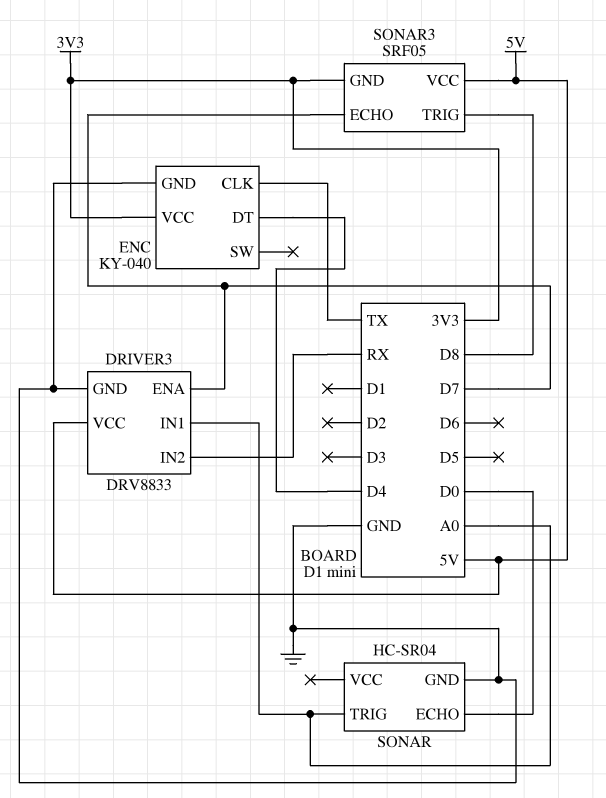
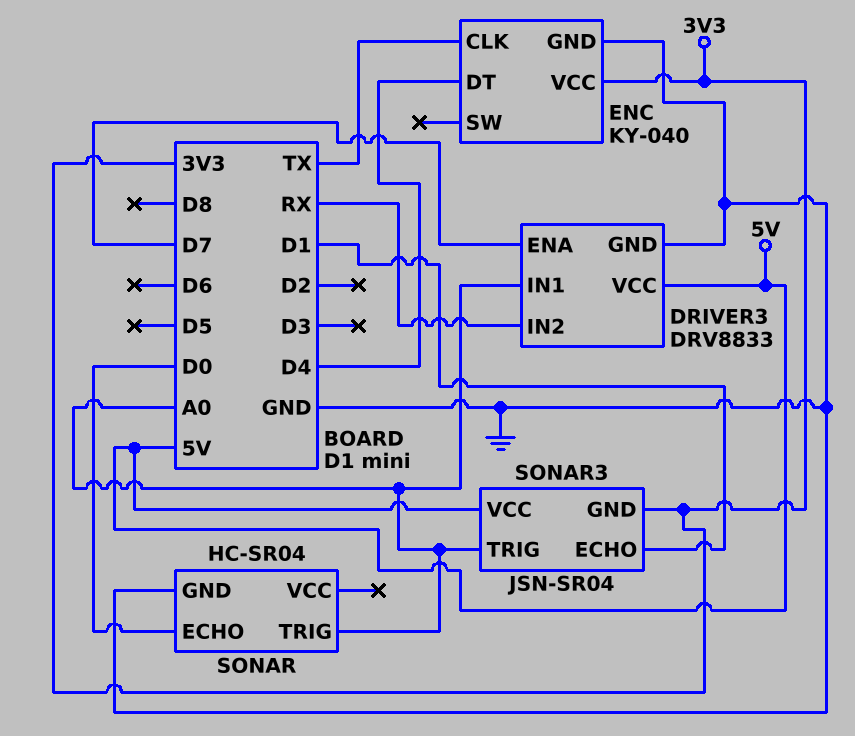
SONAR3: SRF05 -> JSN-SR04
SONAR3 pin ECHO: D7 -> D1
SONAR3 pin TRIG: D8 -> A0

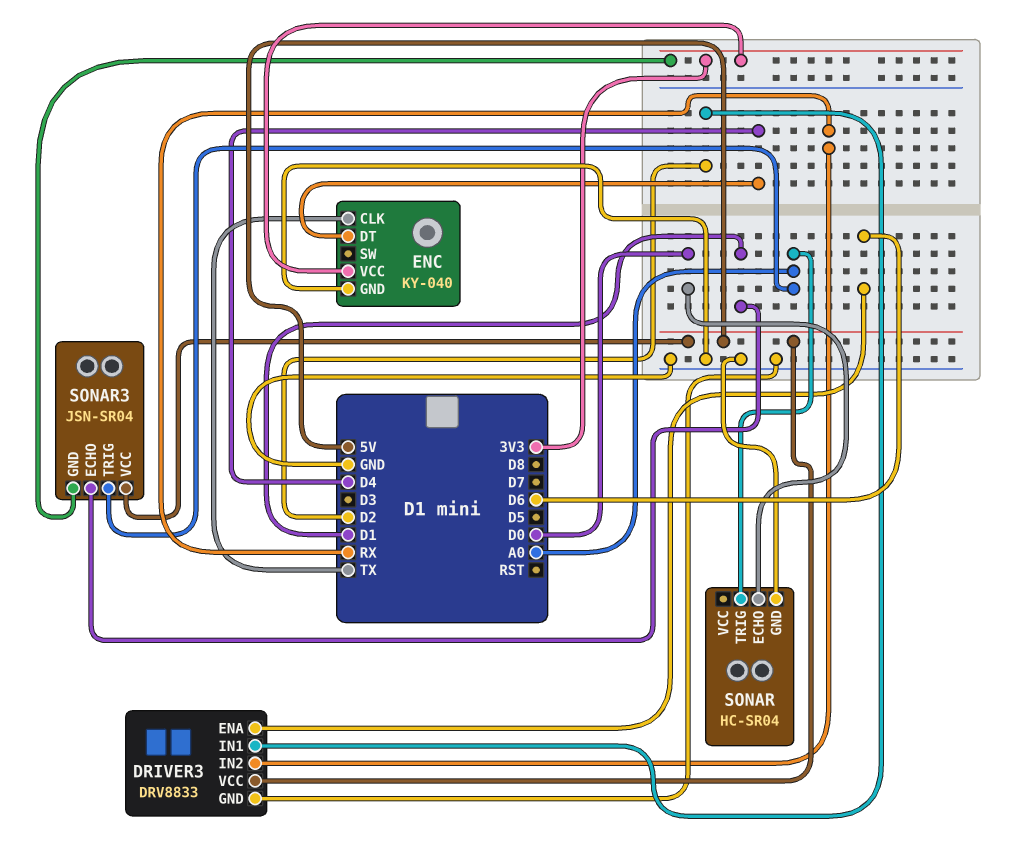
DRIVER3 pin ENA: D7 -> D6
DRIVER3 pin IN1: A0 -> D2

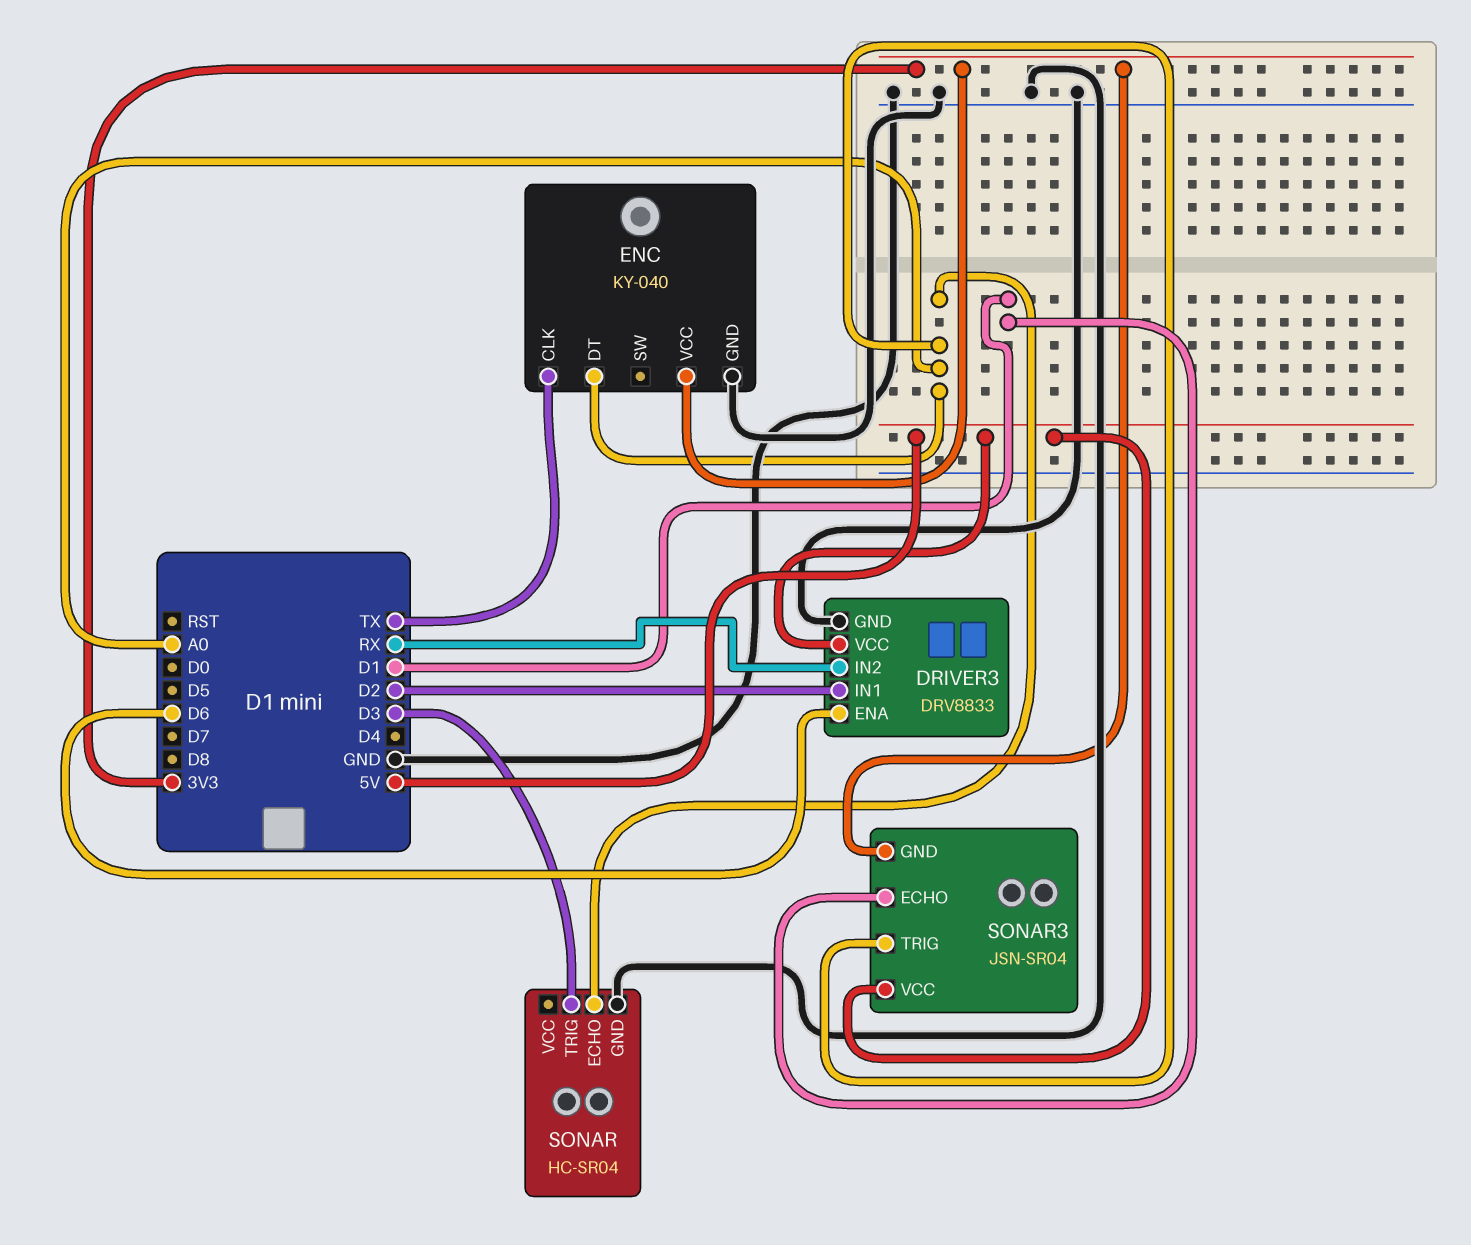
ENC pin DT: D4 -> A0
SONAR pin ECHO: D0 -> A0
SONAR pin TRIG: A0 -> D3

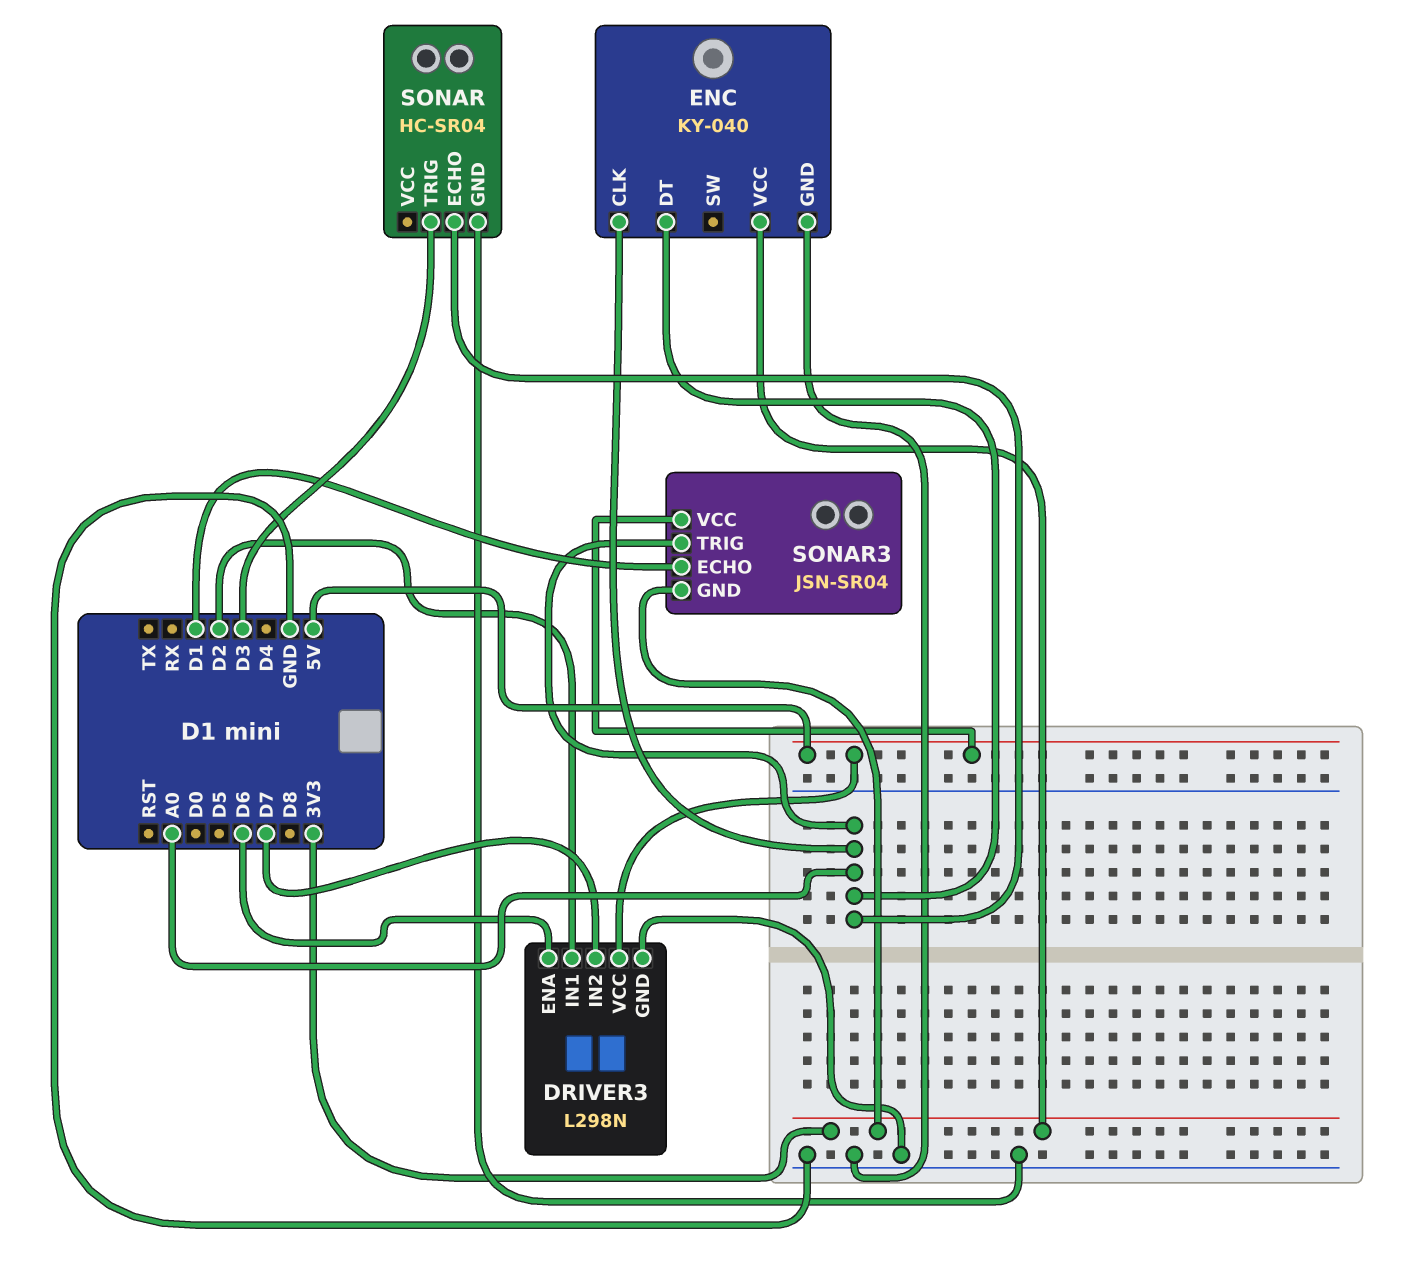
DRIVER3: DRV8833 -> L298N
DRIVER3 pin IN2: RX -> D7
ENC pin CLK: TX -> A0

